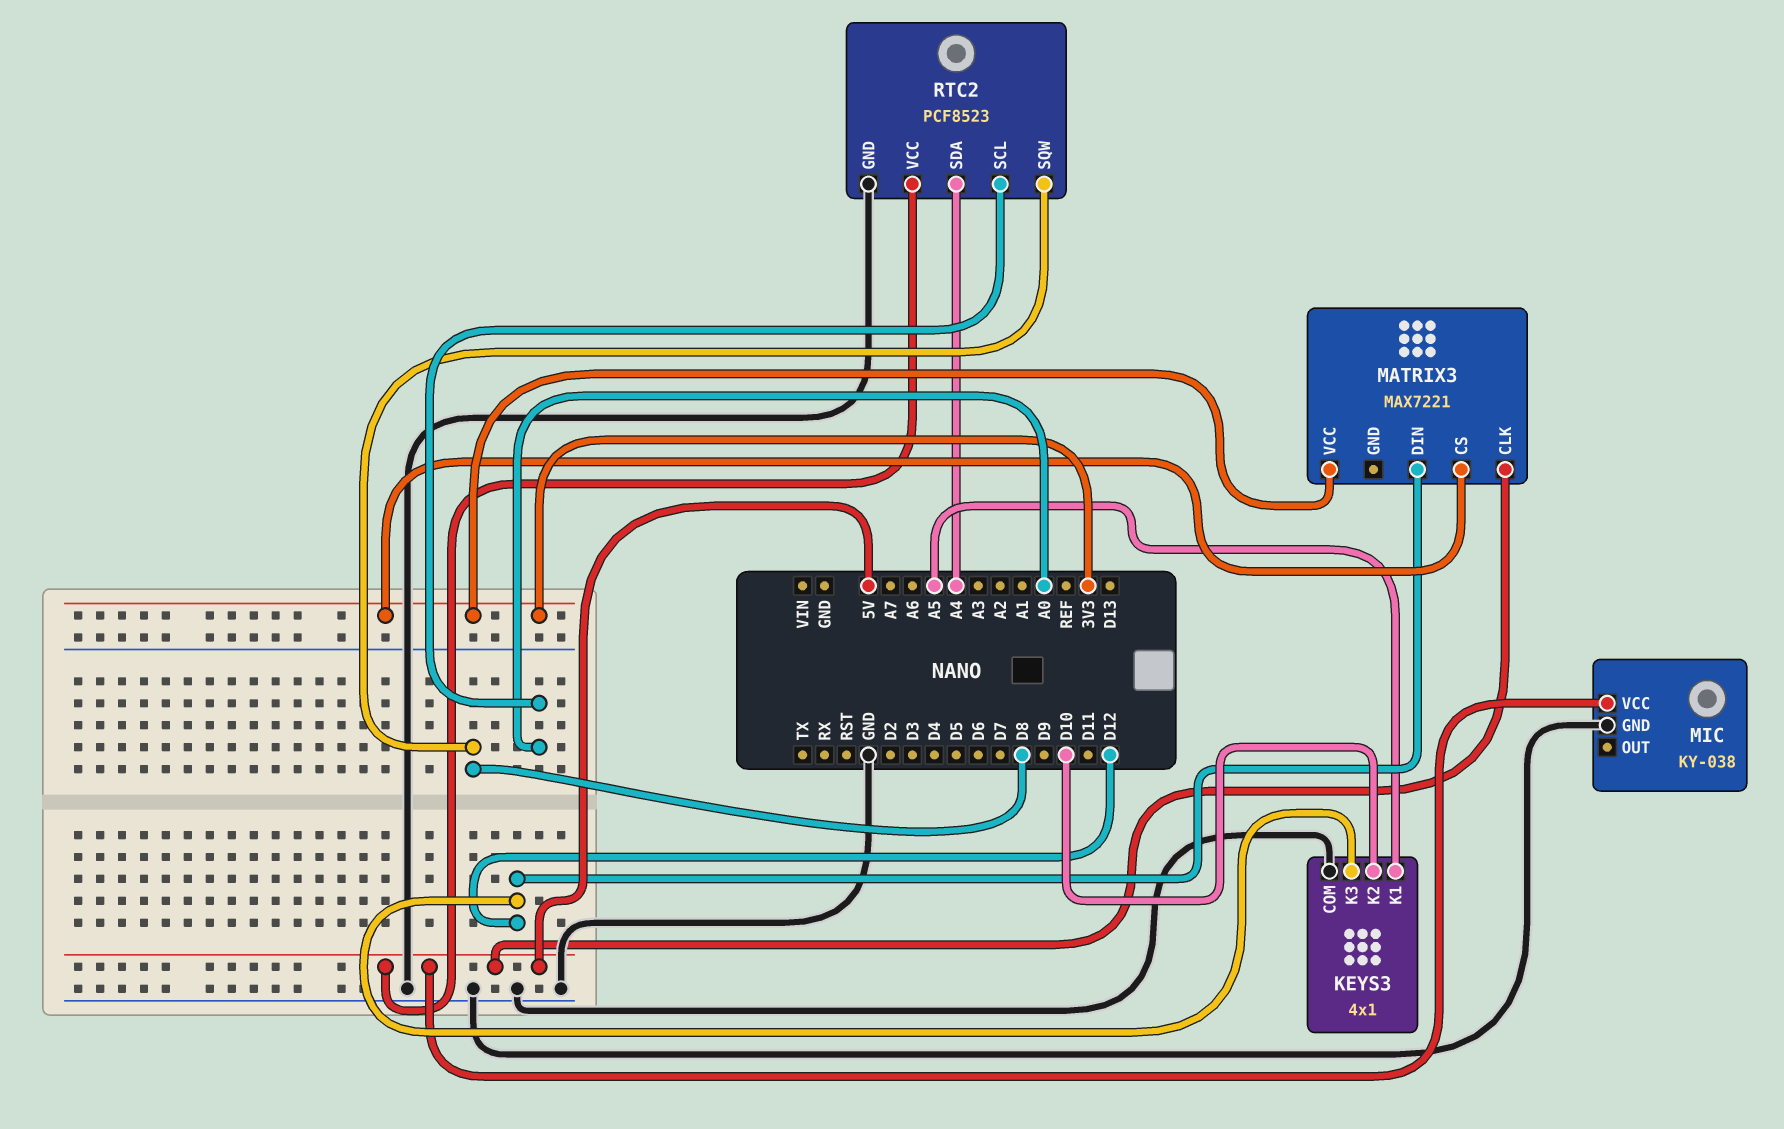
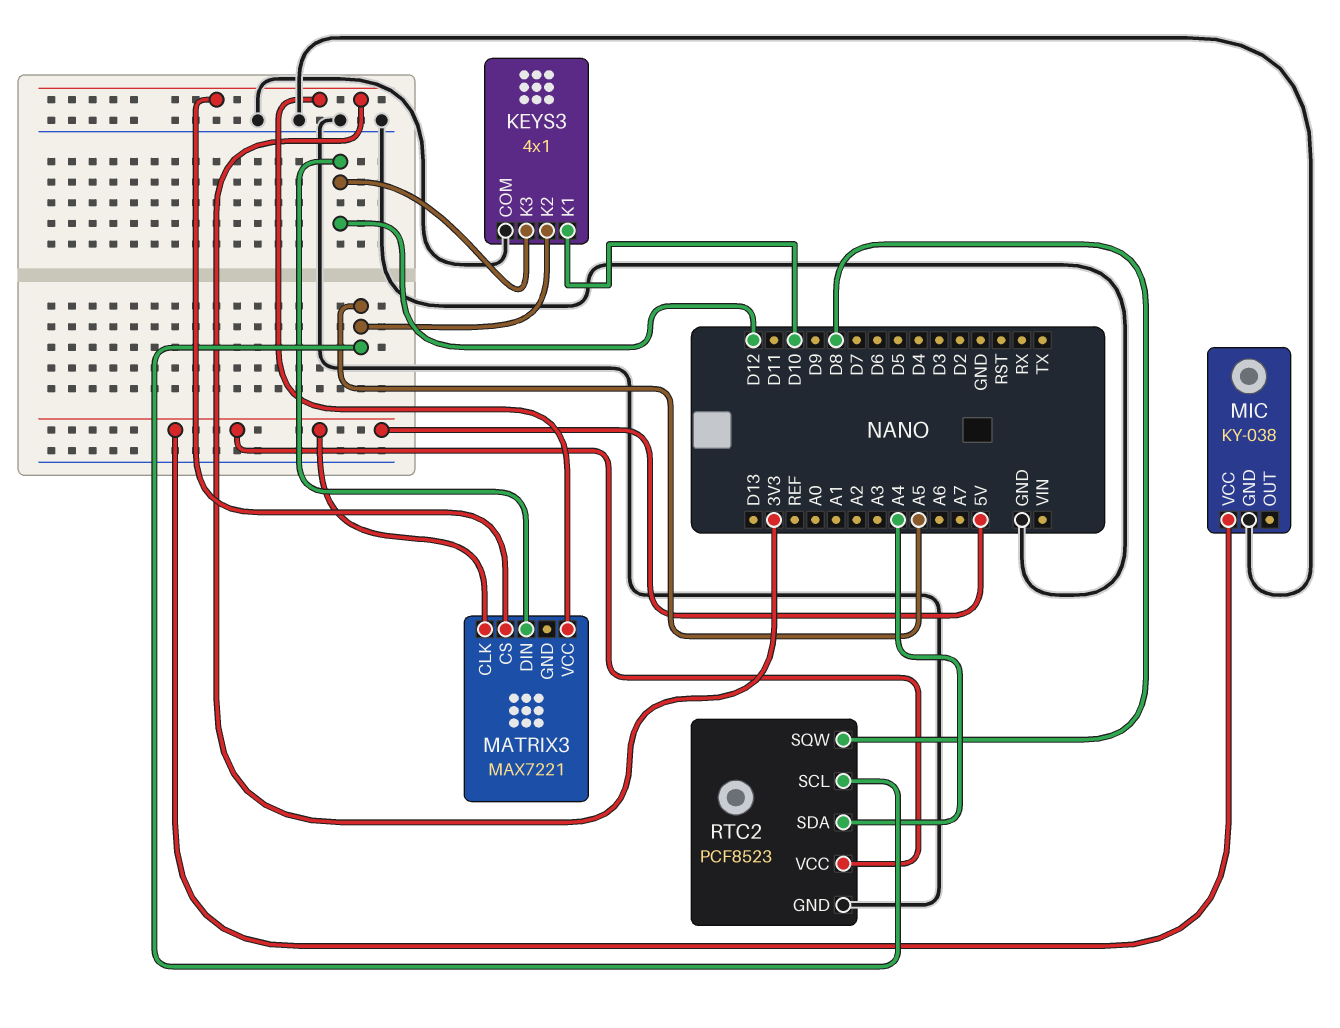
KEYS3 pin K1: A5 -> D10
KEYS3 pin K2: D10 -> A5
RTC2 pin SCL: A0 -> A5

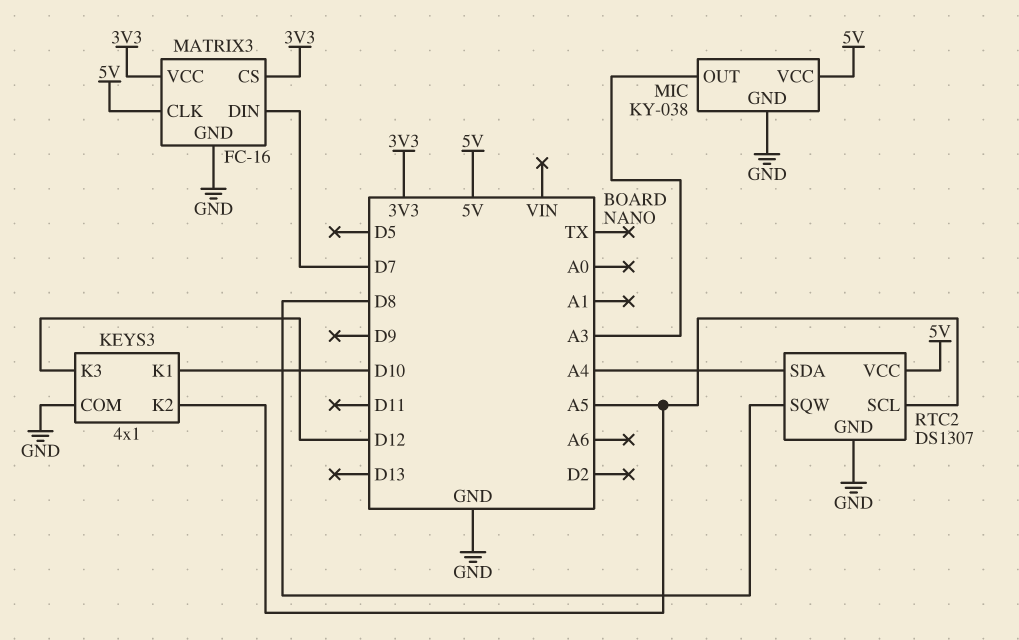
MATRIX3: MAX7221 -> FC-16
MATRIX3 pin DIN: D12 -> D7
MATRIX3 pin GND: none -> GND
MIC pin OUT: none -> A3
RTC2: PCF8523 -> DS1307

